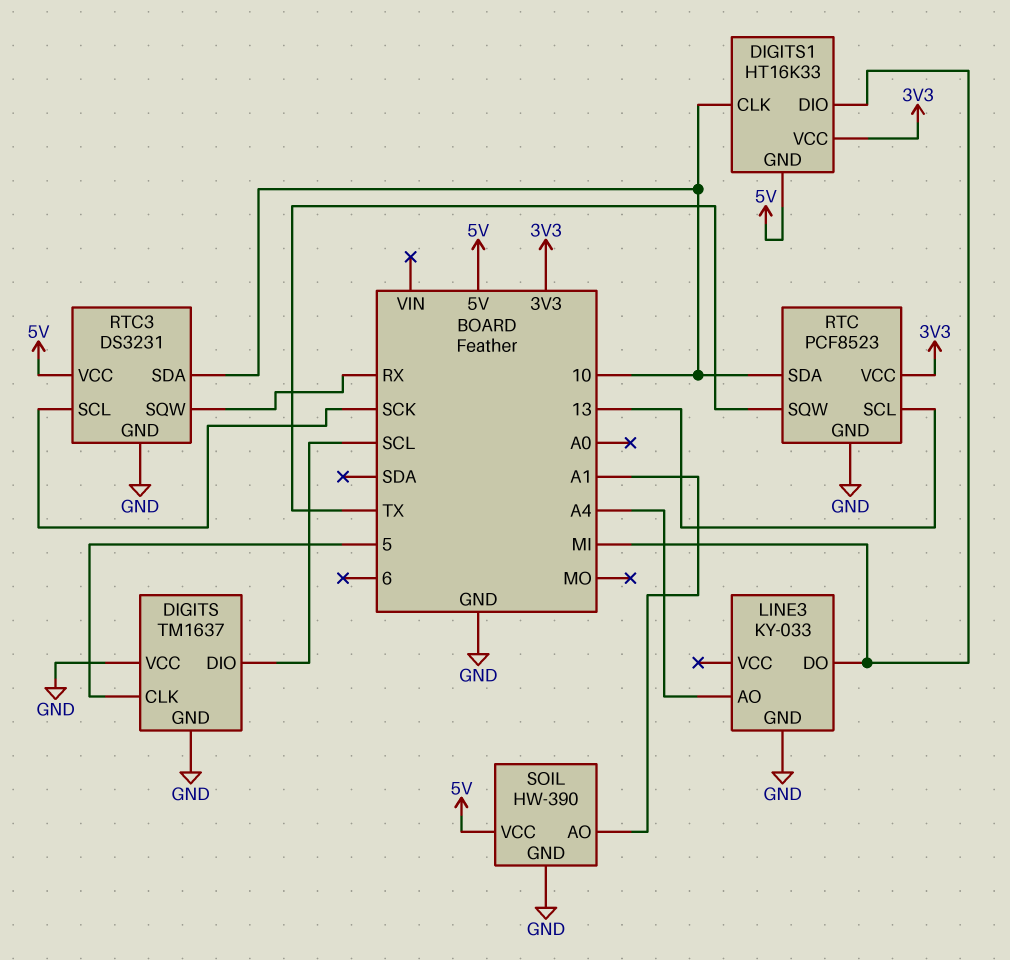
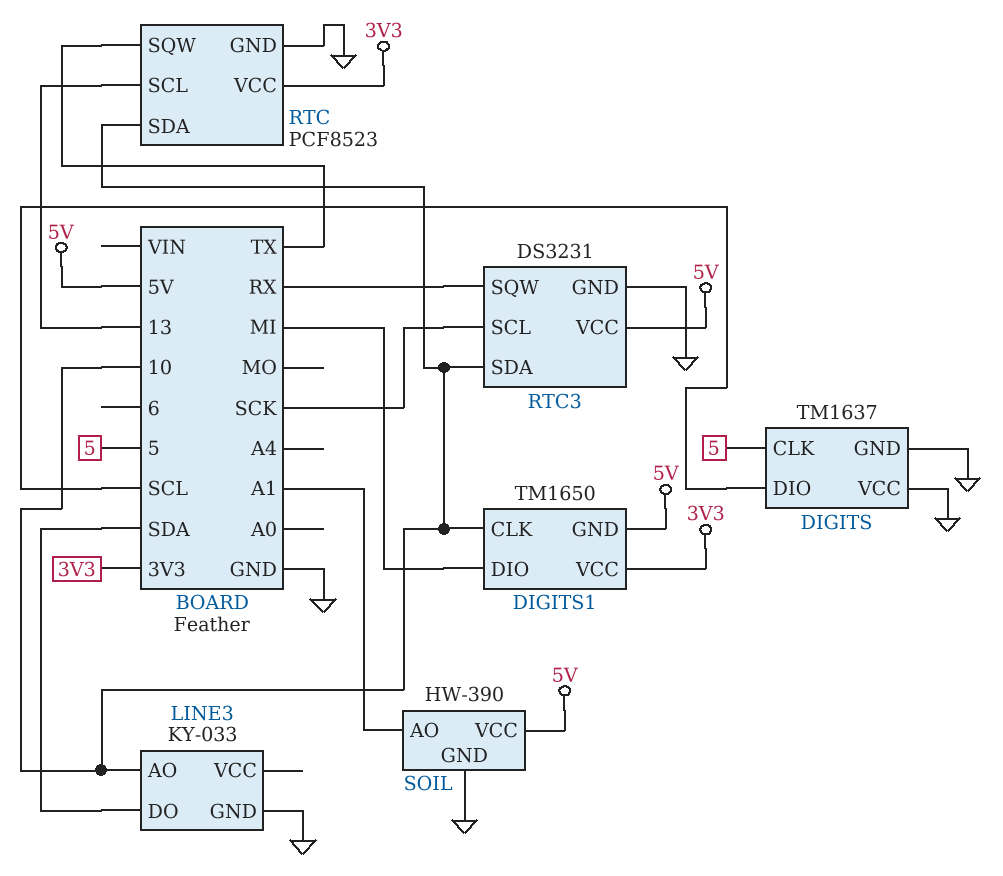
DIGITS1: HT16K33 -> TM1650
LINE3 pin AO: A4 -> 10
LINE3 pin DO: MI -> SDA

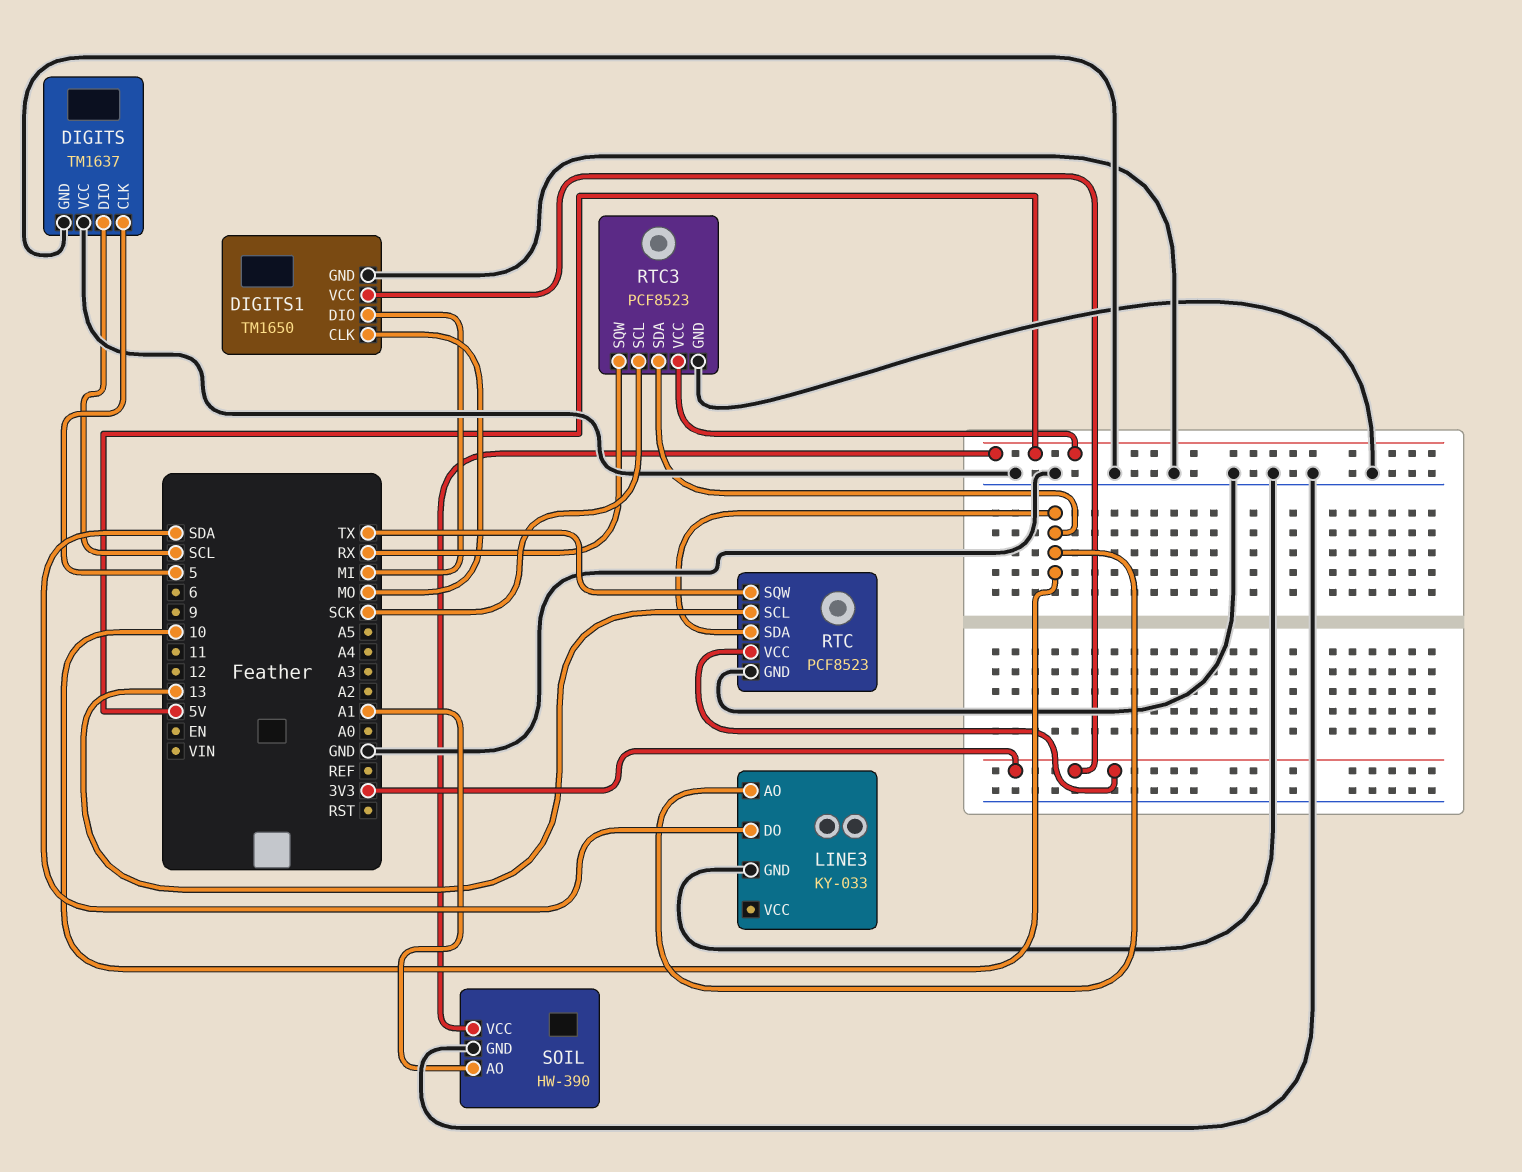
DIGITS1 pin CLK: 10 -> MO
DIGITS1 pin GND: 5V -> GND
RTC3: DS3231 -> PCF8523

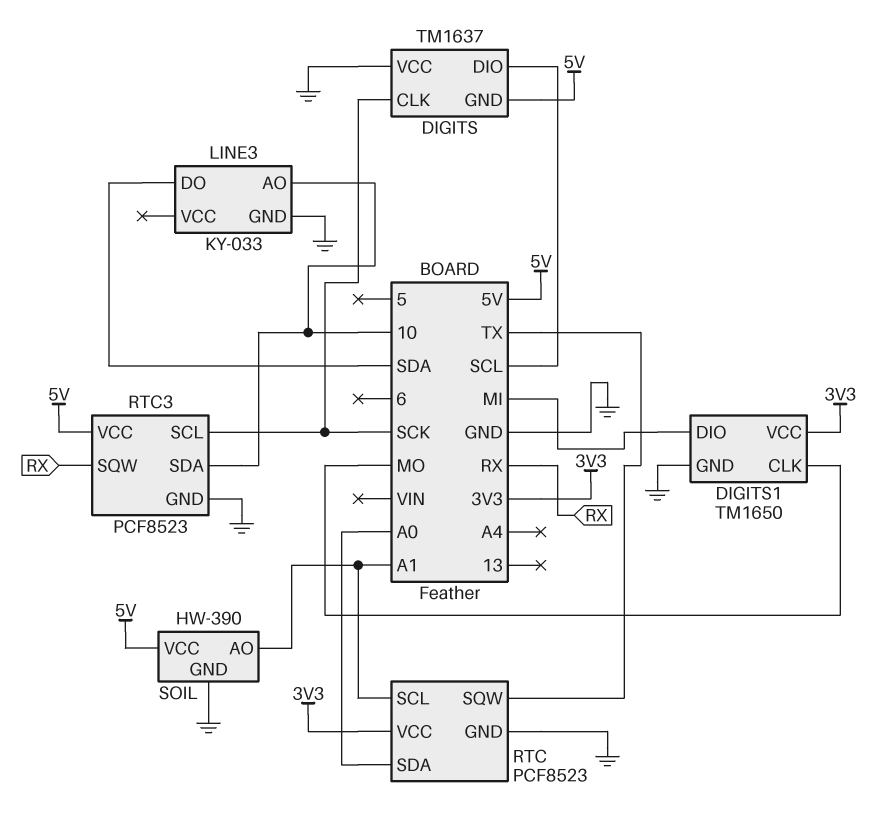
DIGITS pin CLK: 5 -> SCK
DIGITS pin GND: GND -> 5V
RTC pin SCL: 13 -> A1
RTC pin SDA: 10 -> A0

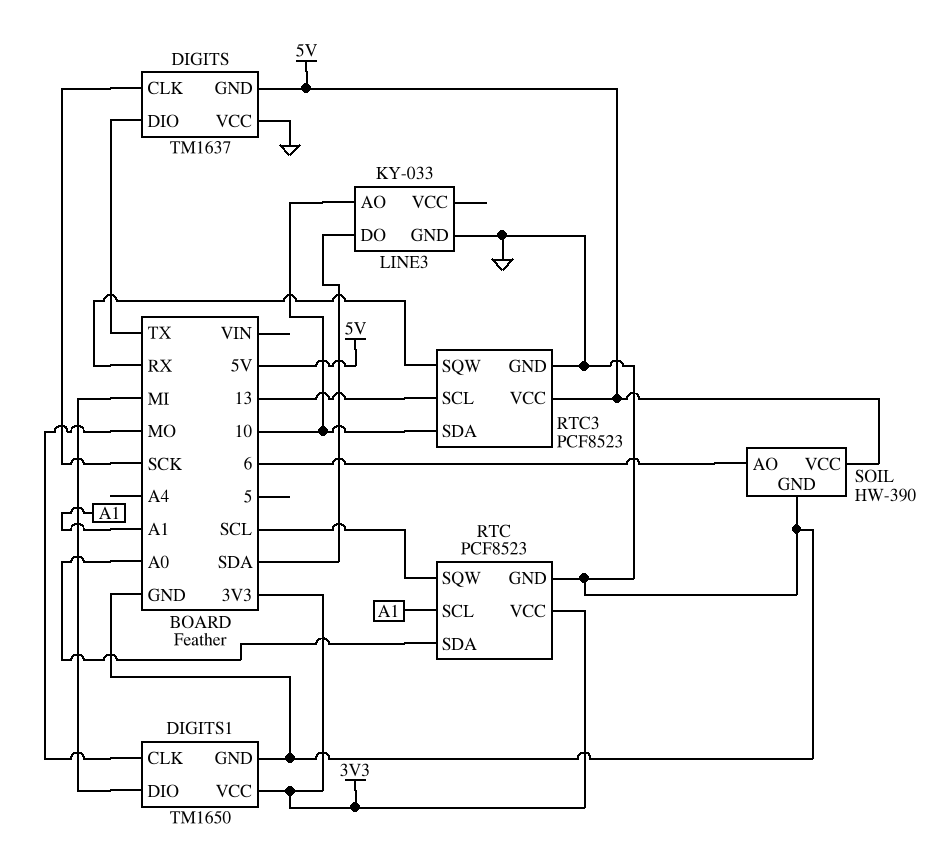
DIGITS pin DIO: SCL -> TX
RTC pin SQW: TX -> SCL
RTC3 pin SCL: SCK -> 13
SOIL pin AO: A1 -> 6

